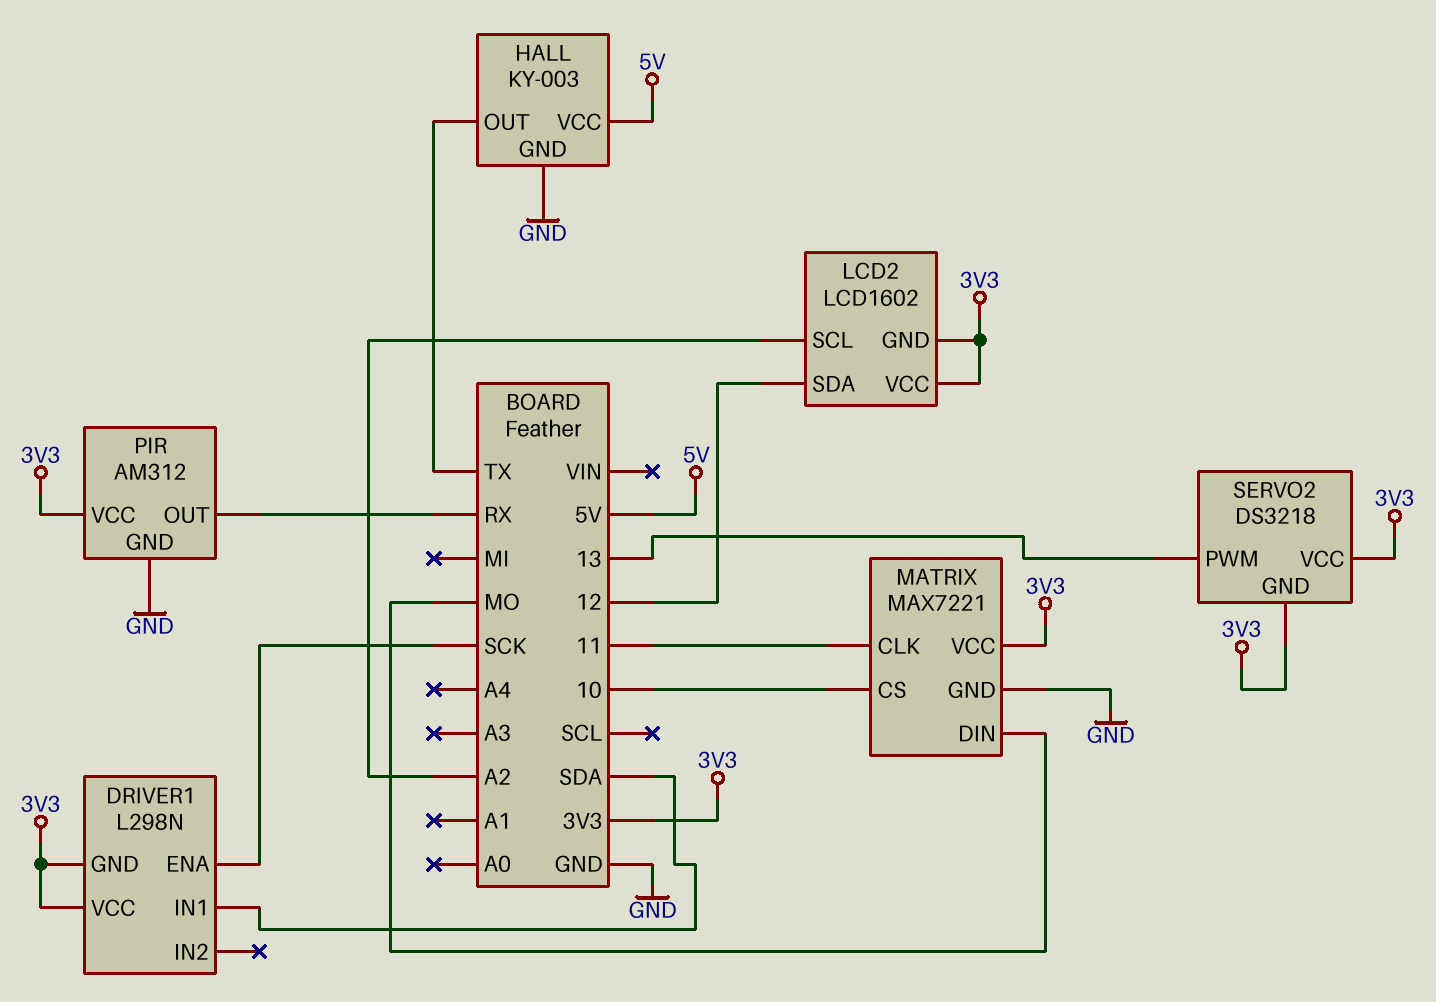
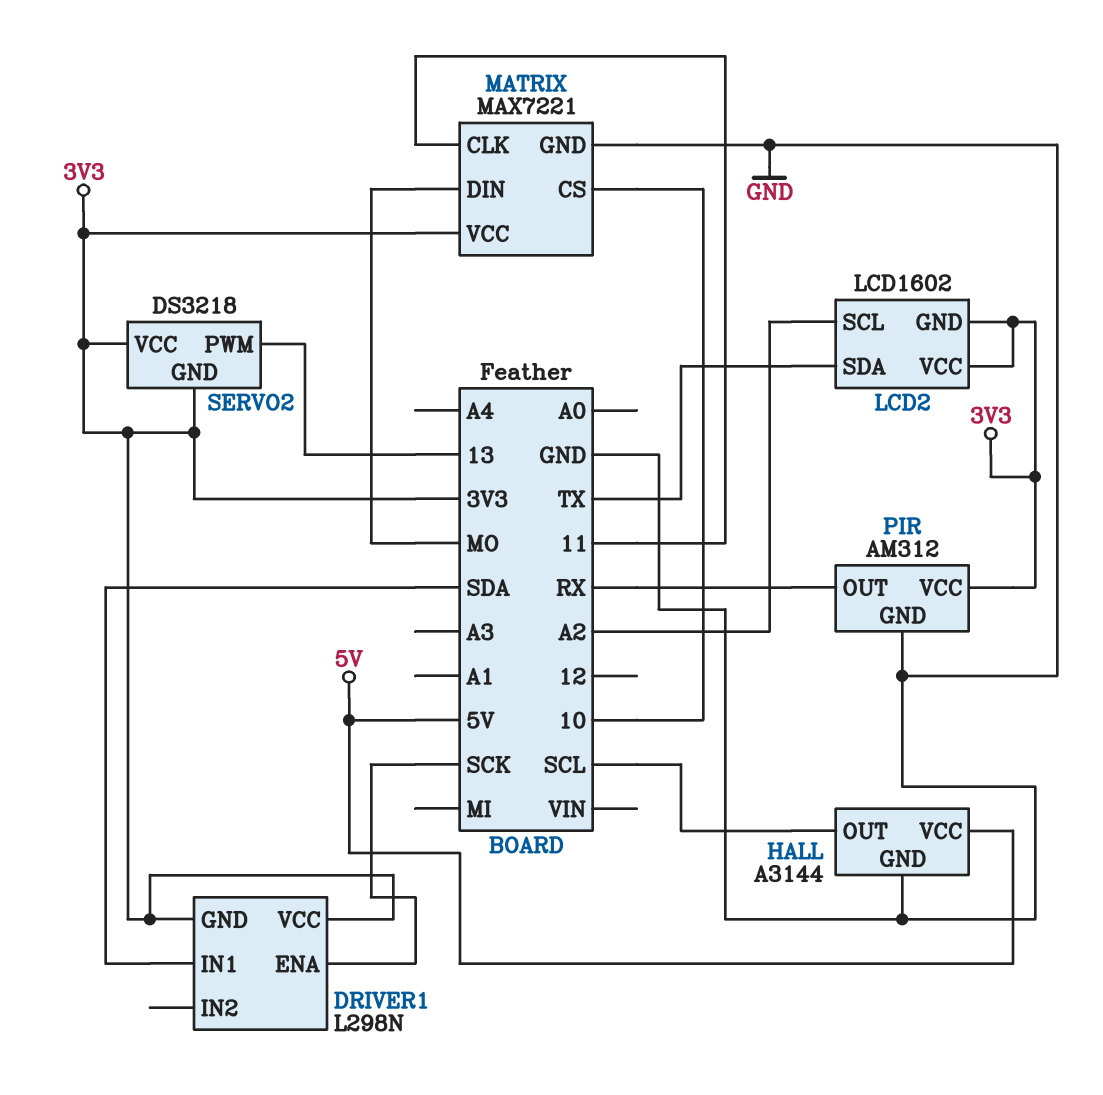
HALL: KY-003 -> A3144
HALL pin OUT: TX -> SCL
LCD2 pin SDA: 12 -> TX

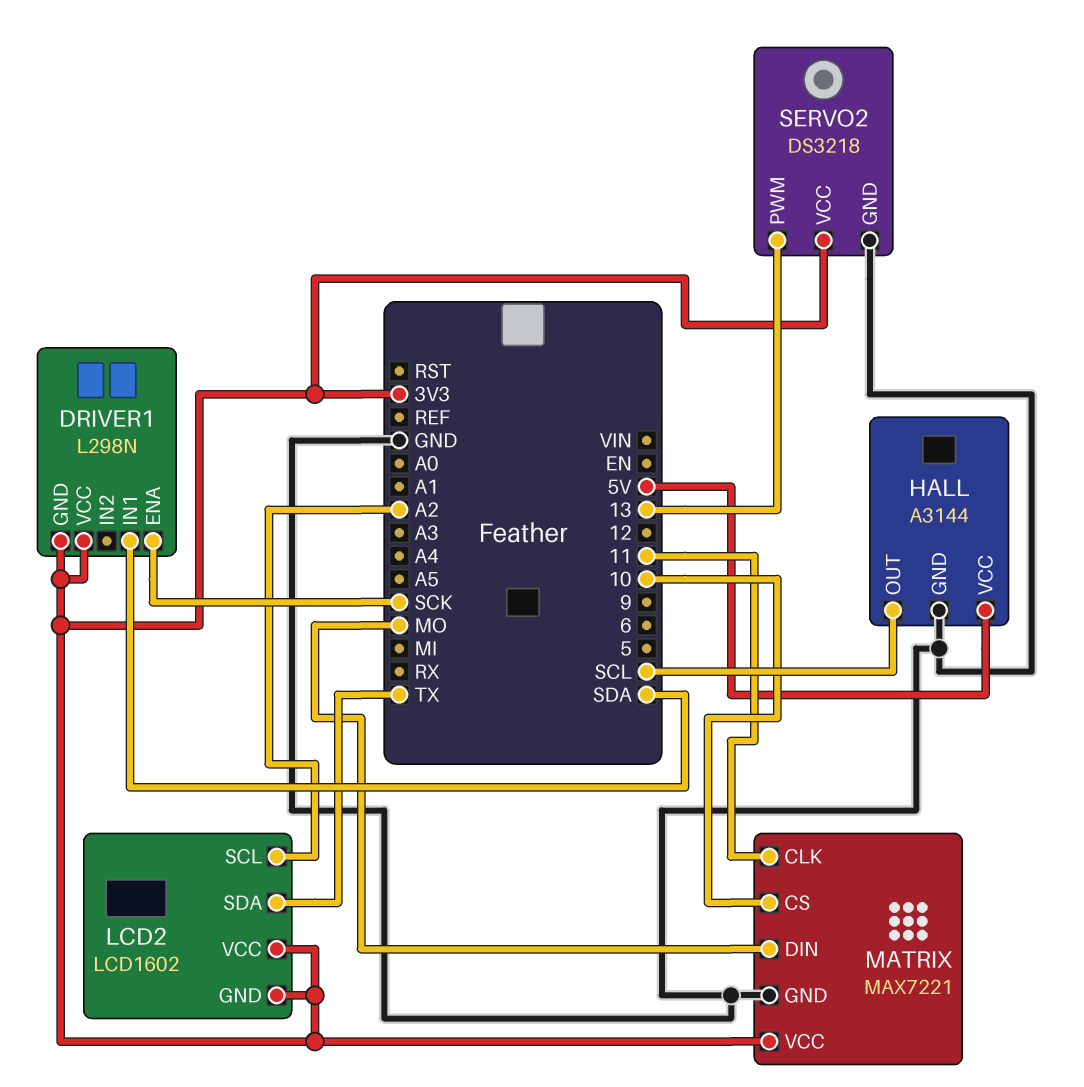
PIR: AM312 -> none
PIR pin GND: GND -> none
PIR pin OUT: RX -> none
PIR pin VCC: 3V3 -> none
SERVO2 pin GND: 3V3 -> GND

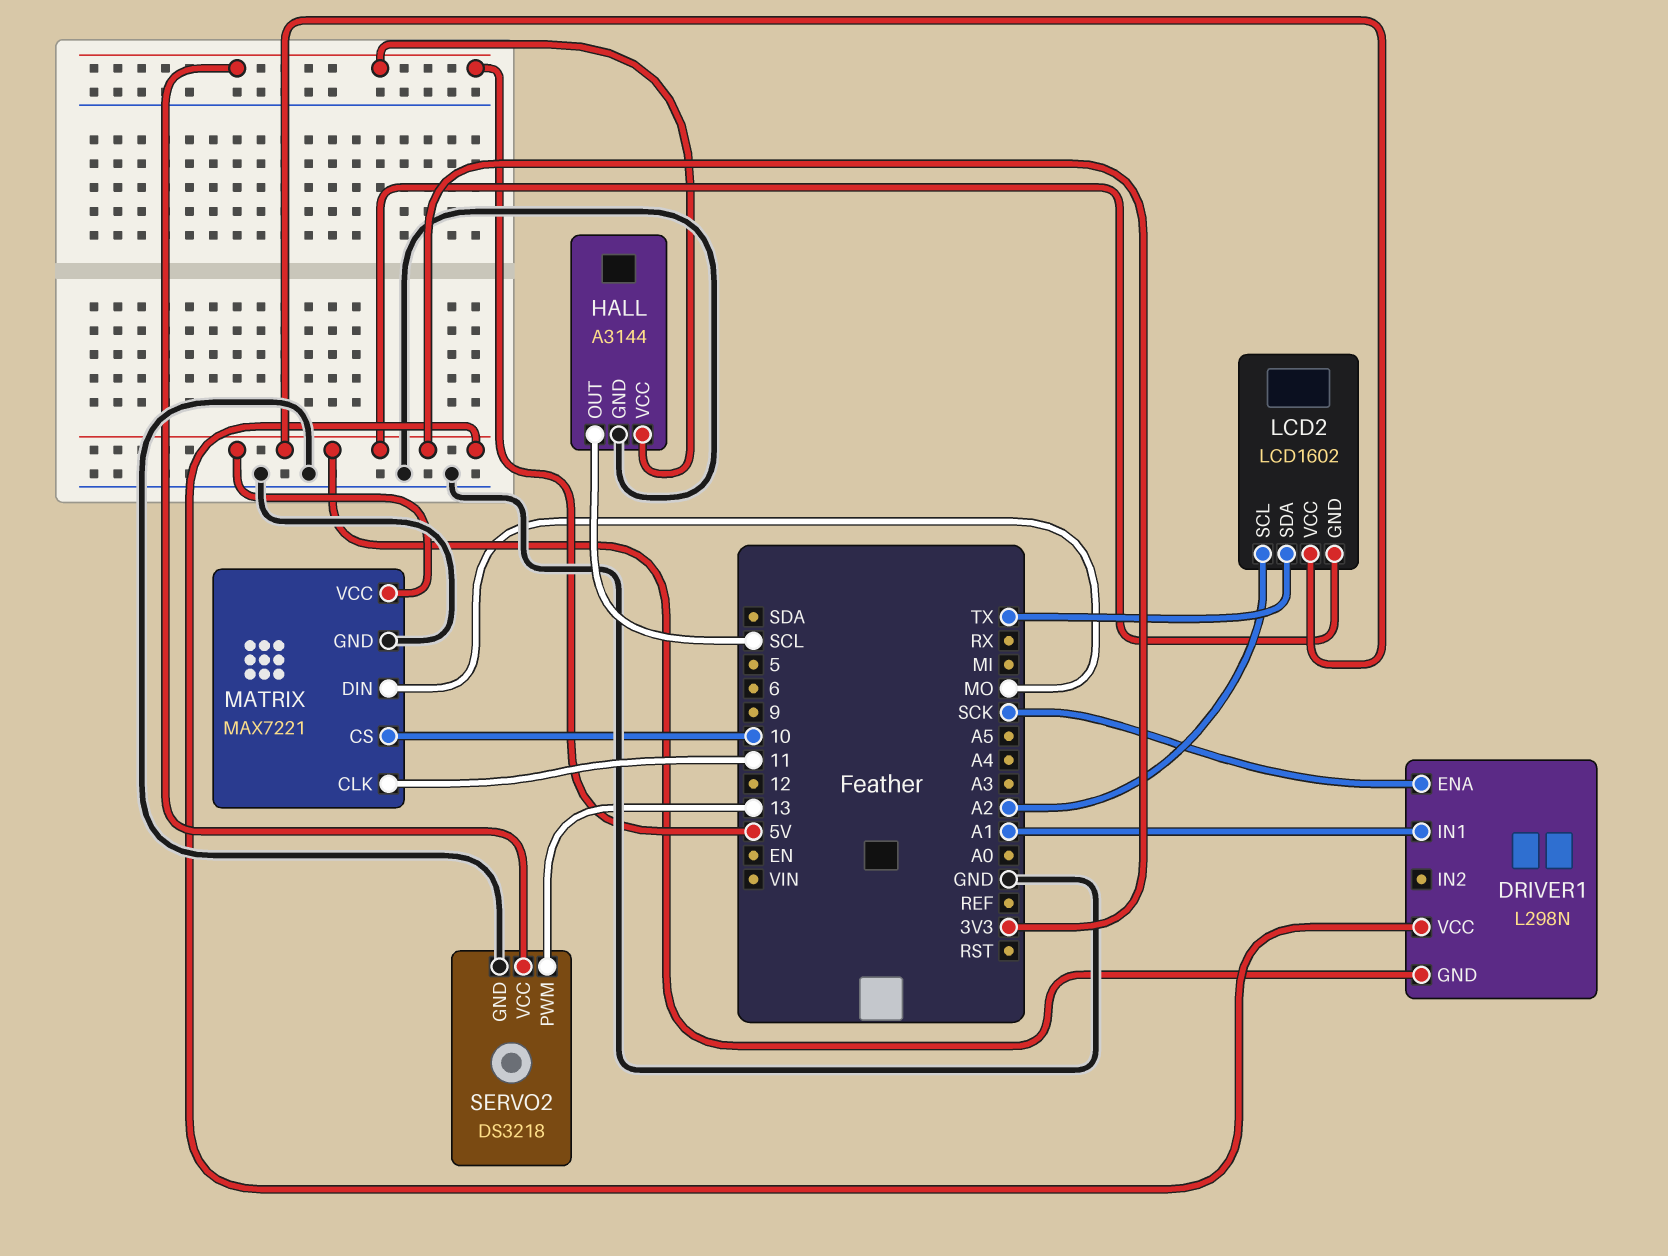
DRIVER1 pin IN1: SDA -> A1
SERVO2 pin VCC: 3V3 -> 5V

